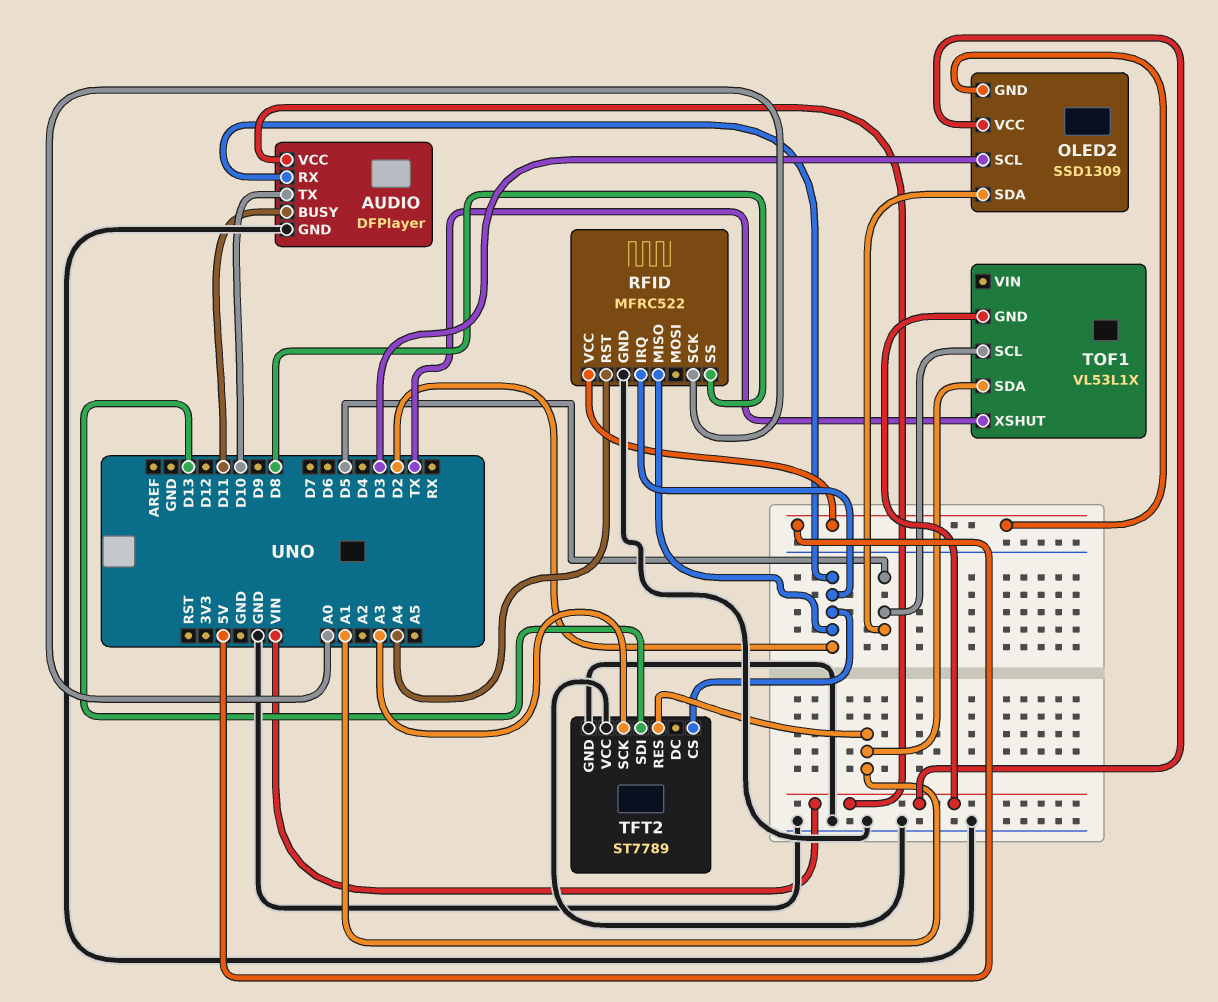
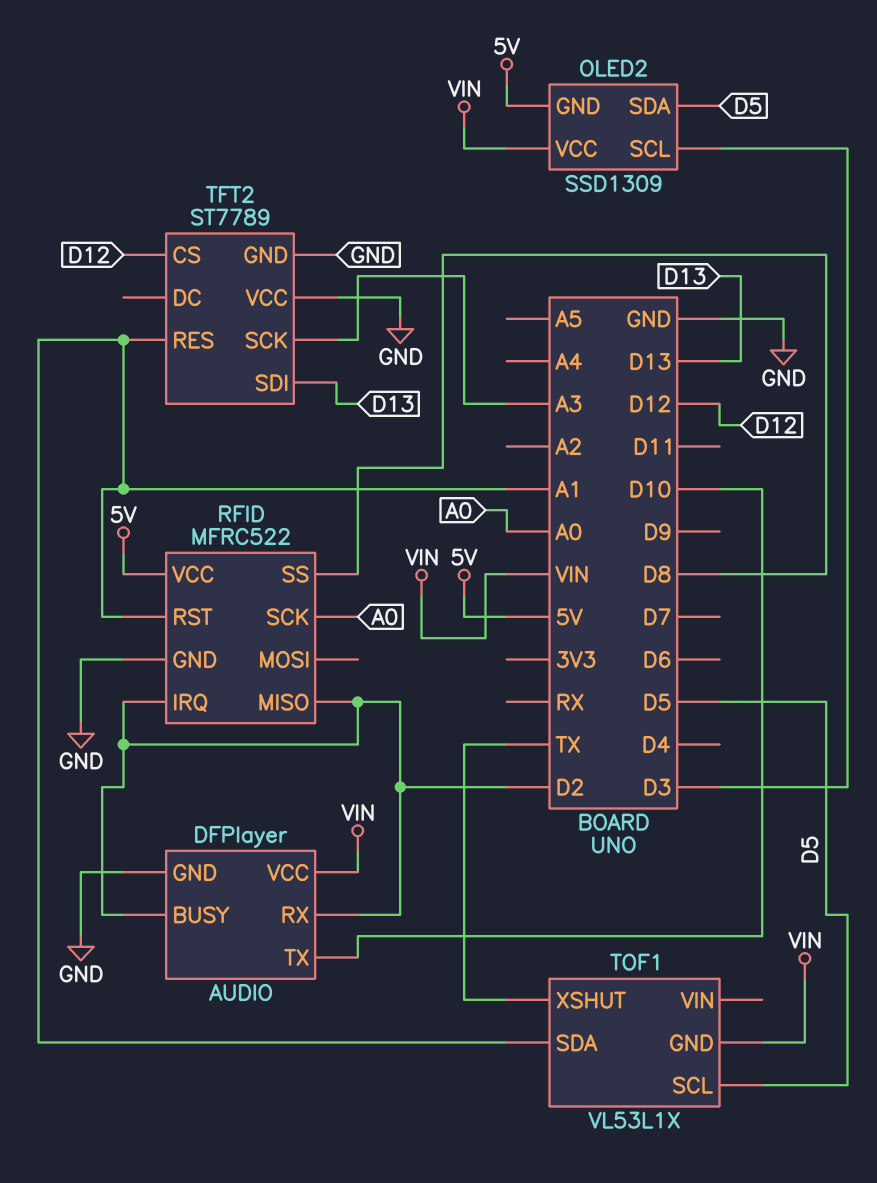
AUDIO pin BUSY: D11 -> D2
RFID pin RST: A4 -> A1
TFT2 pin CS: D2 -> D12

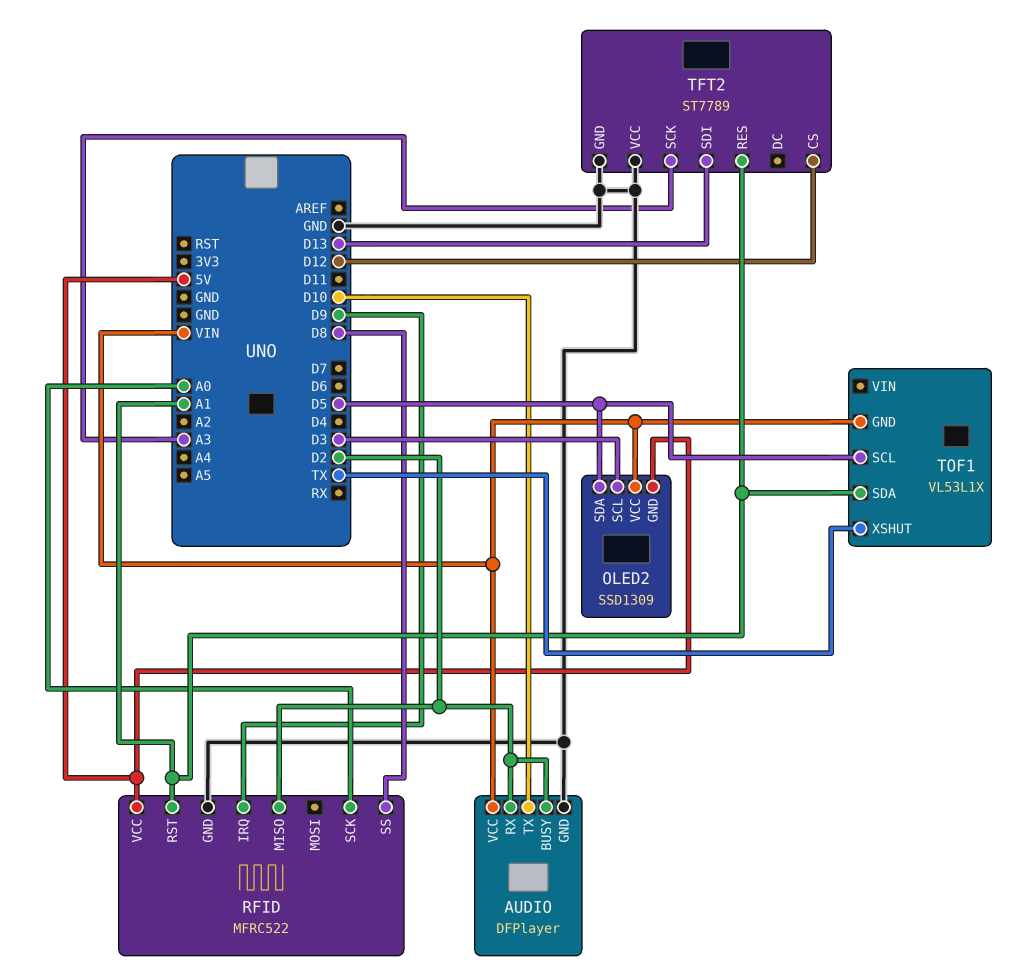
RFID pin IRQ: D2 -> D9

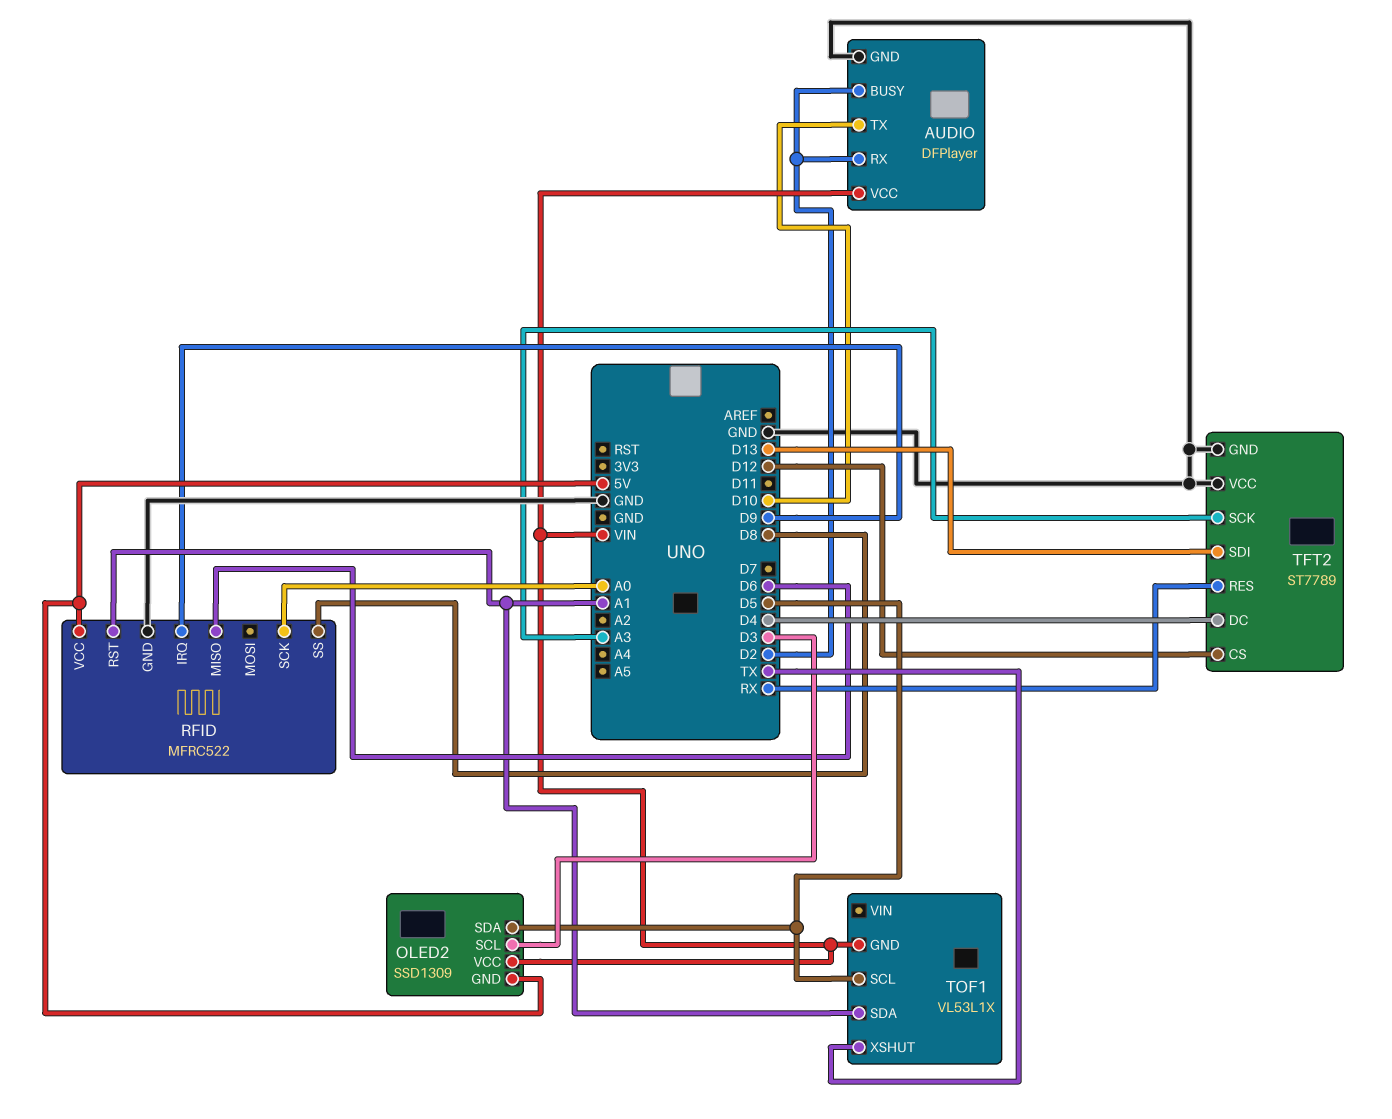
RFID pin MISO: D2 -> D6
TFT2 pin DC: none -> D4
TFT2 pin RES: A1 -> RX

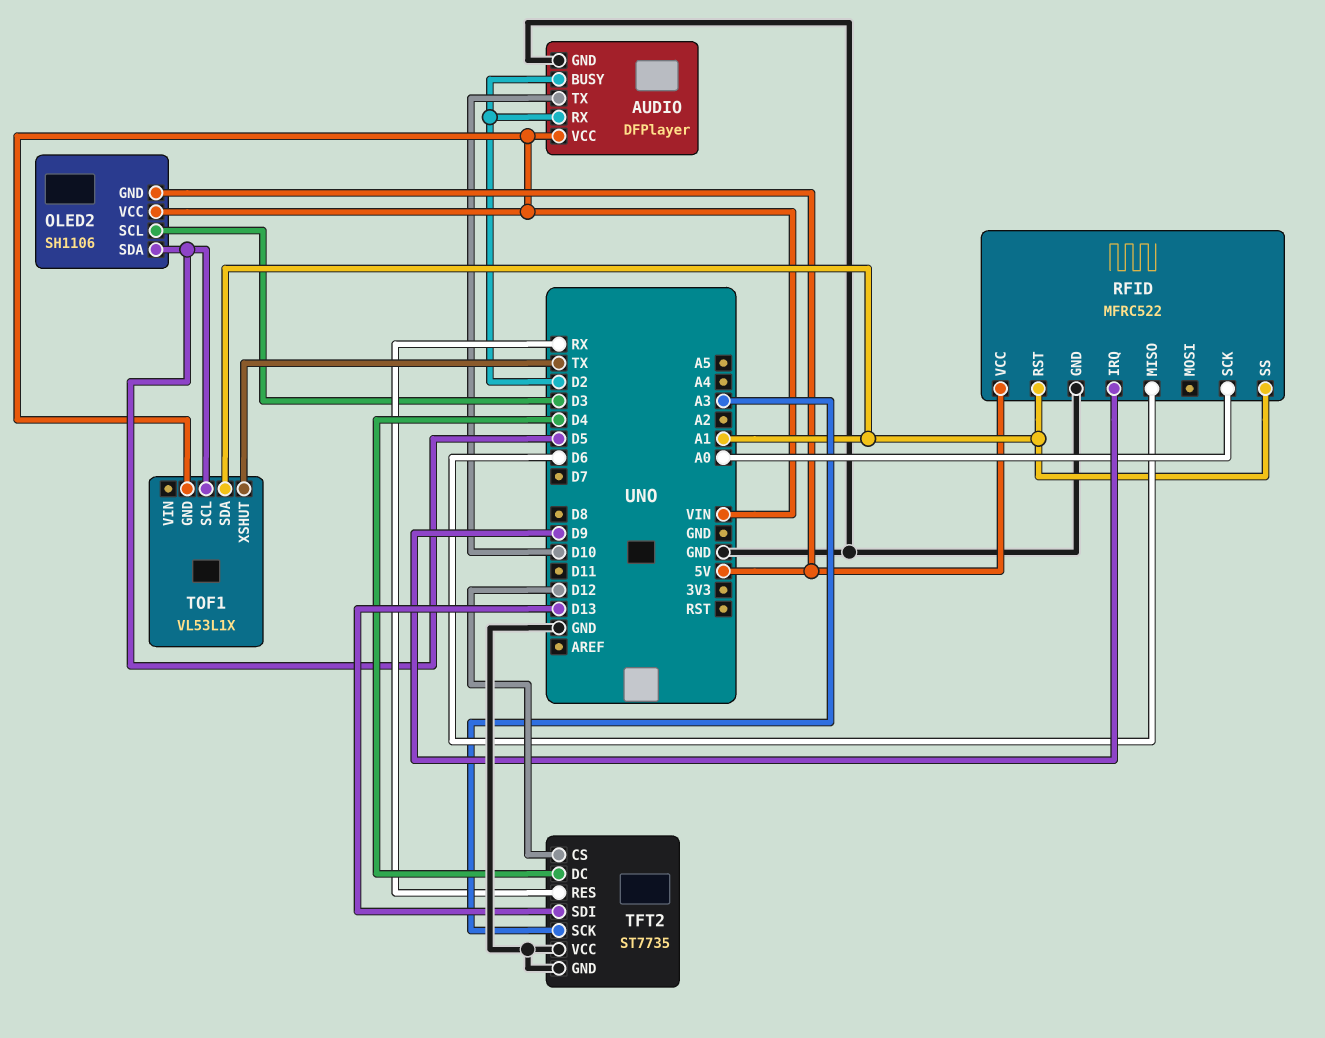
OLED2: SSD1309 -> SH1106
RFID pin SS: D8 -> A1
TFT2: ST7789 -> ST7735

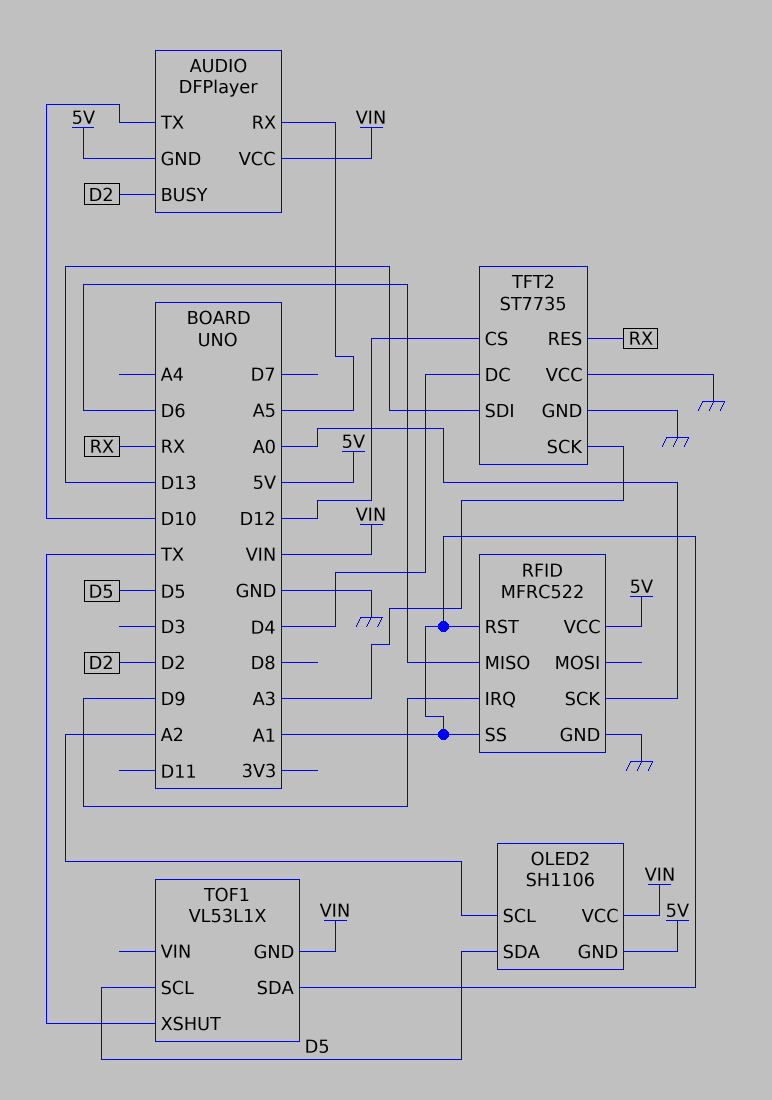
AUDIO pin GND: GND -> 5V
AUDIO pin RX: D2 -> A5
OLED2 pin SCL: D3 -> A2

